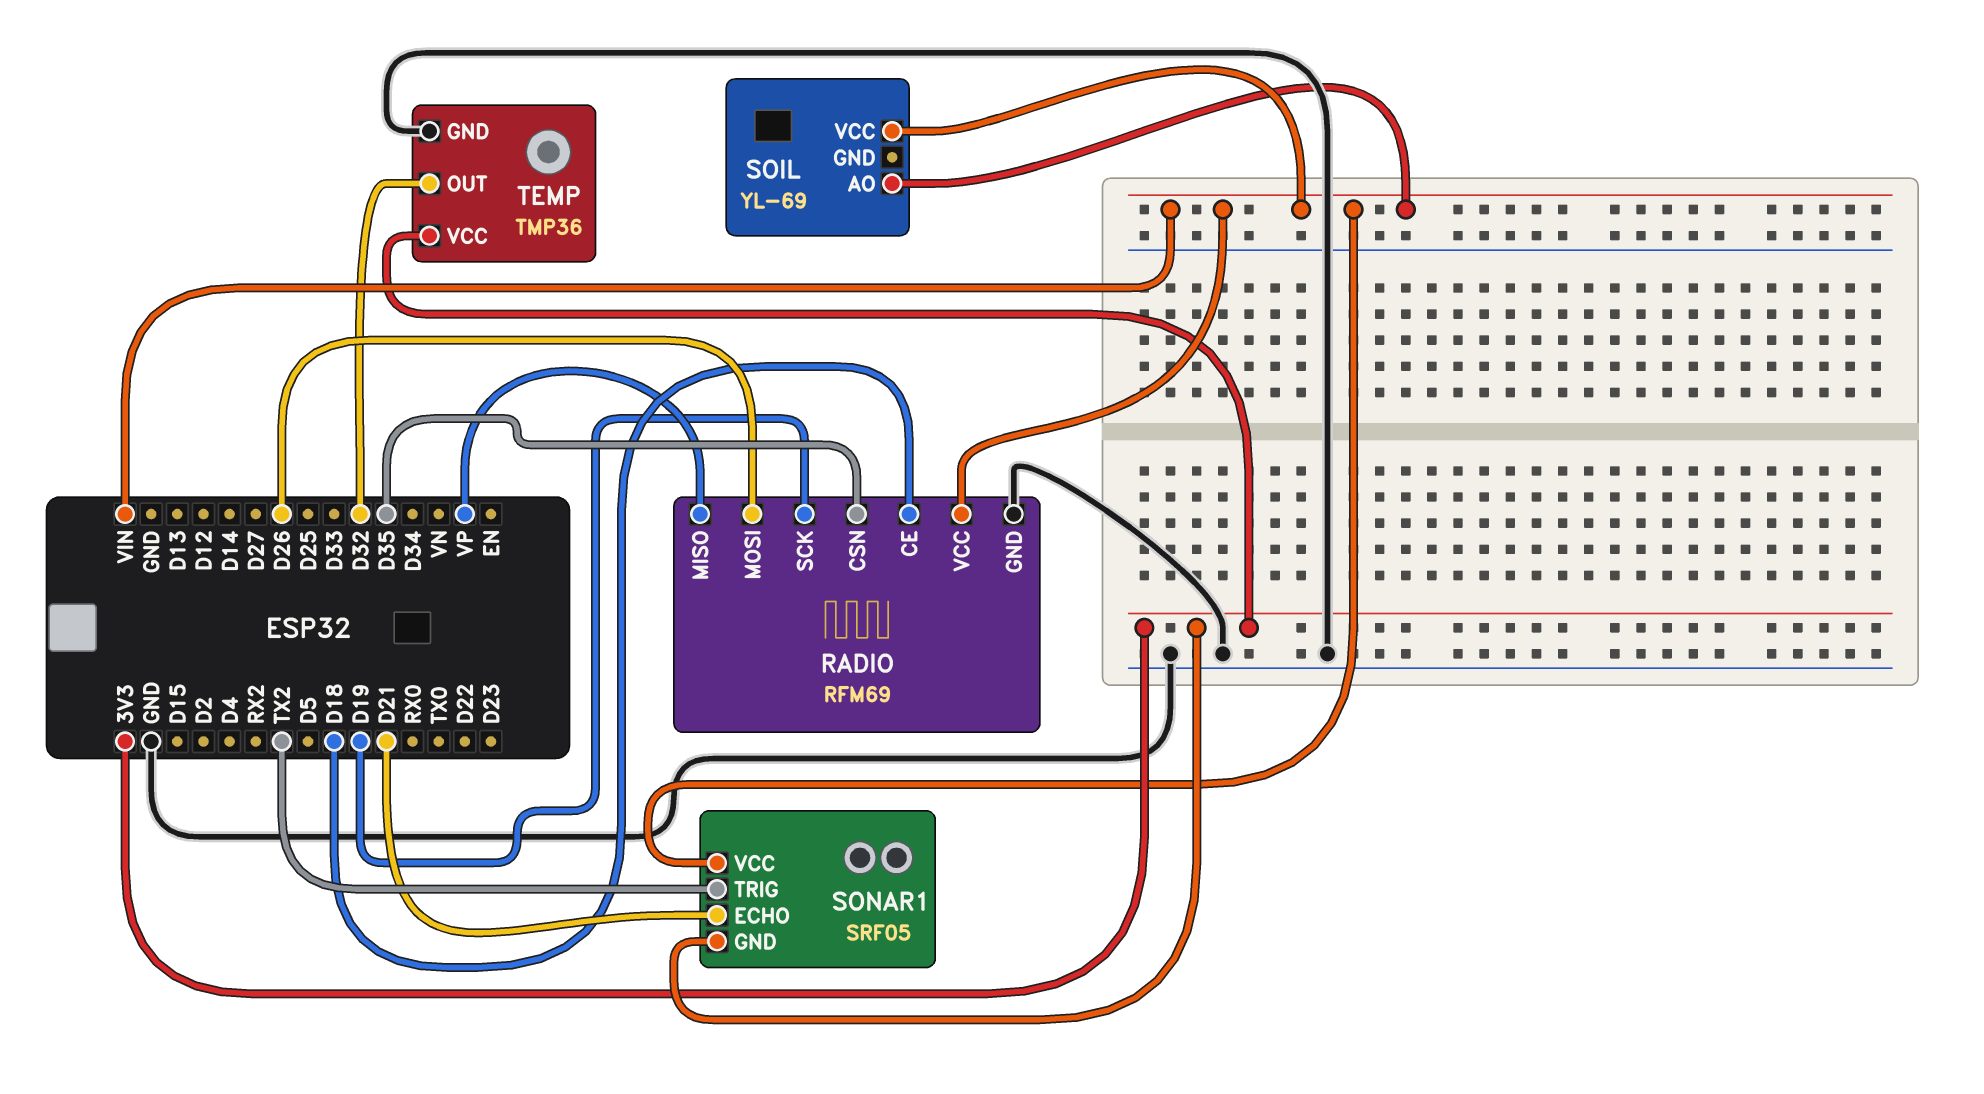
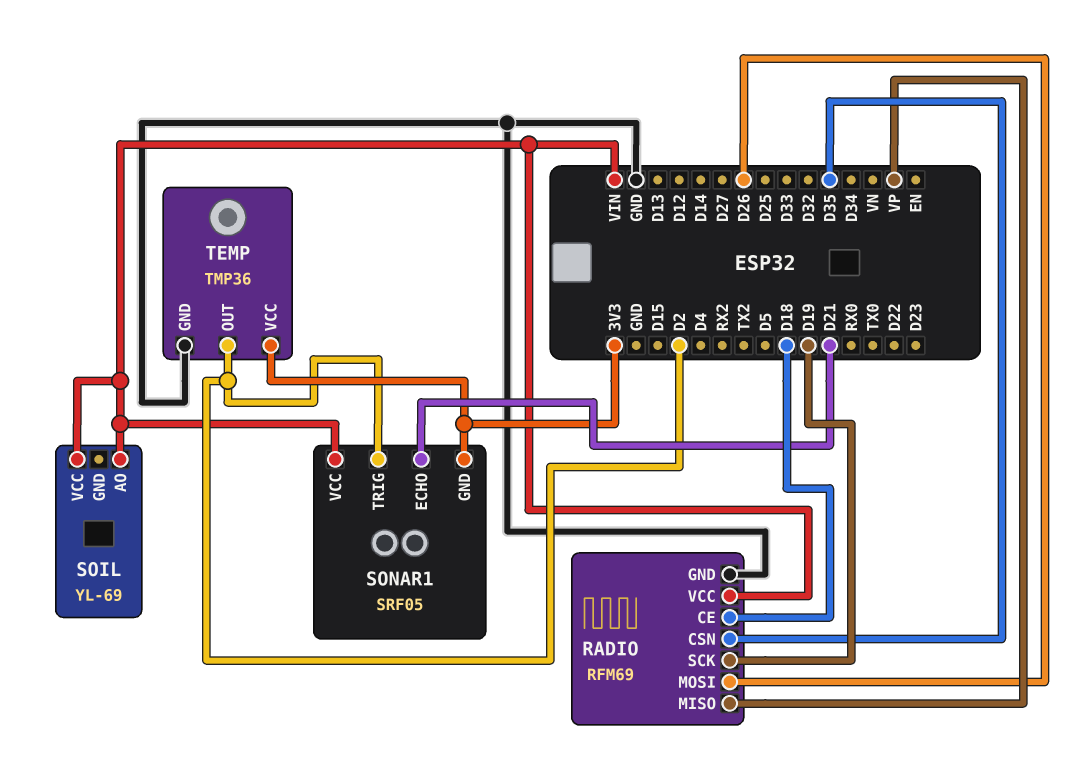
SONAR1 pin TRIG: TX2 -> D2
TEMP pin OUT: D32 -> D2

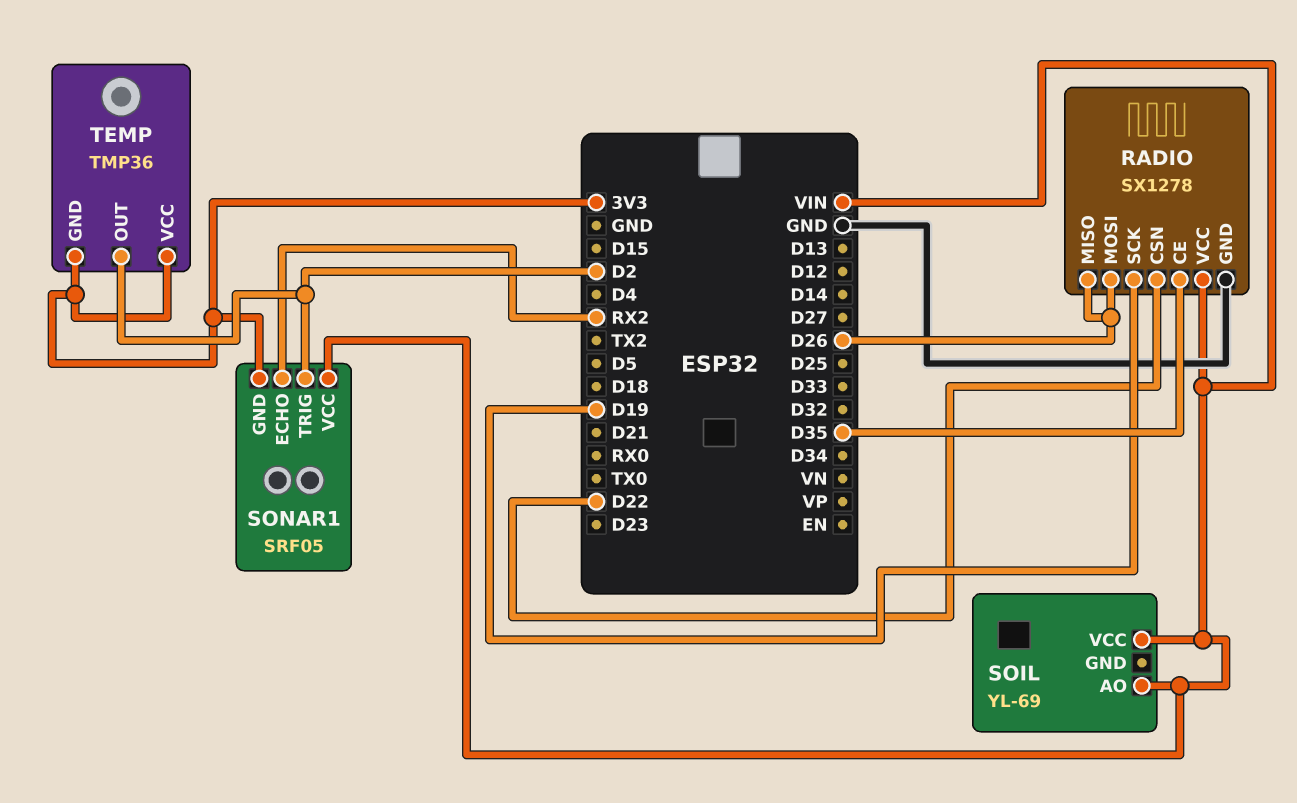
RADIO: RFM69 -> SX1278
RADIO pin CE: D18 -> D35
RADIO pin CSN: D35 -> D22
RADIO pin MISO: VP -> D26
SONAR1 pin ECHO: D21 -> RX2
TEMP pin GND: GND -> 3V3

